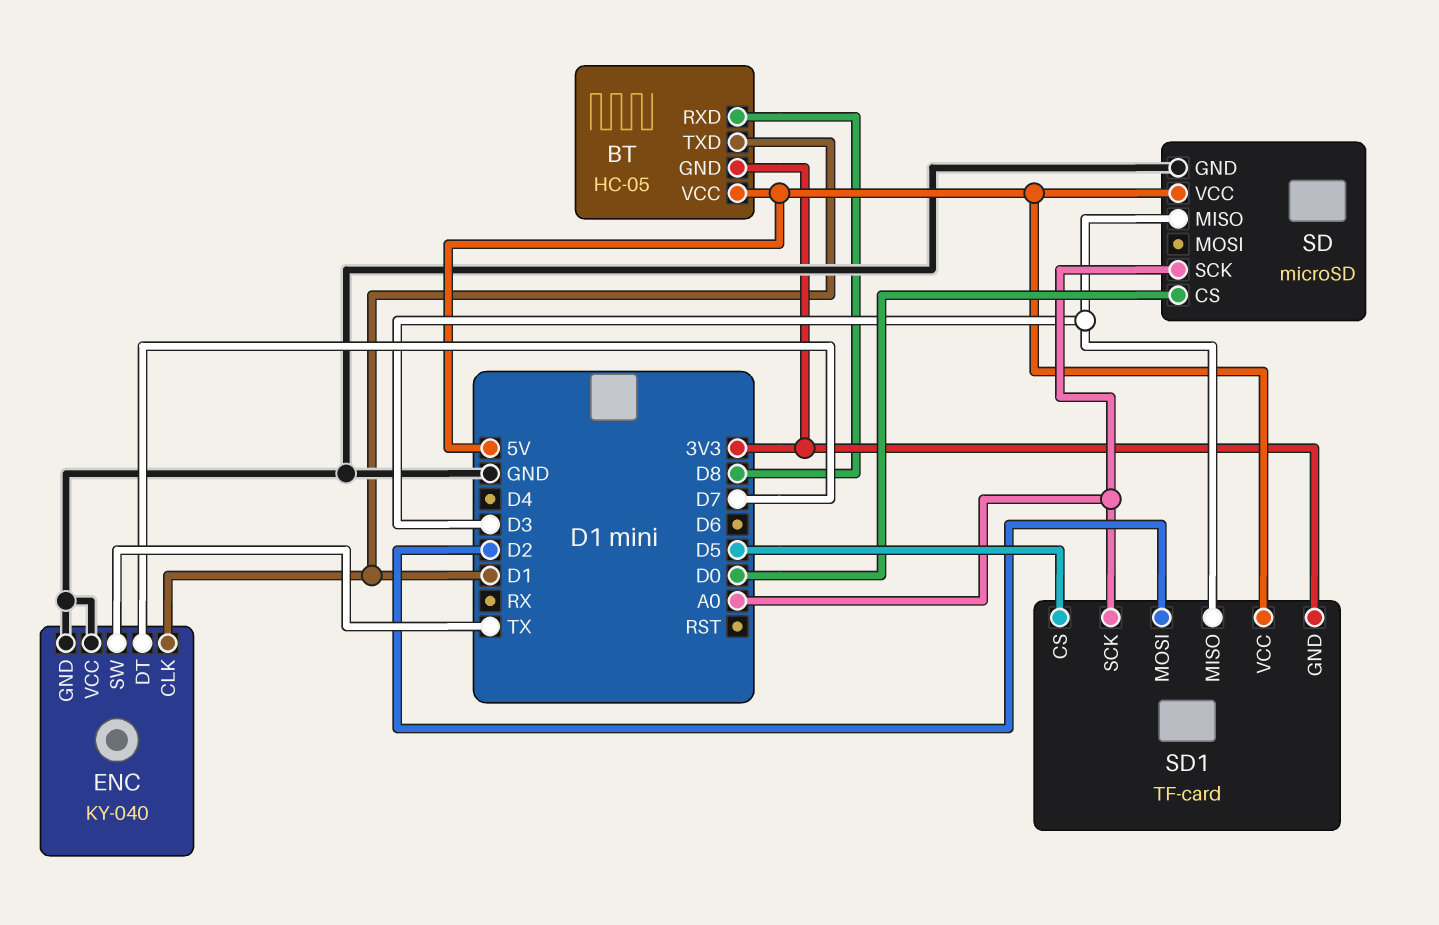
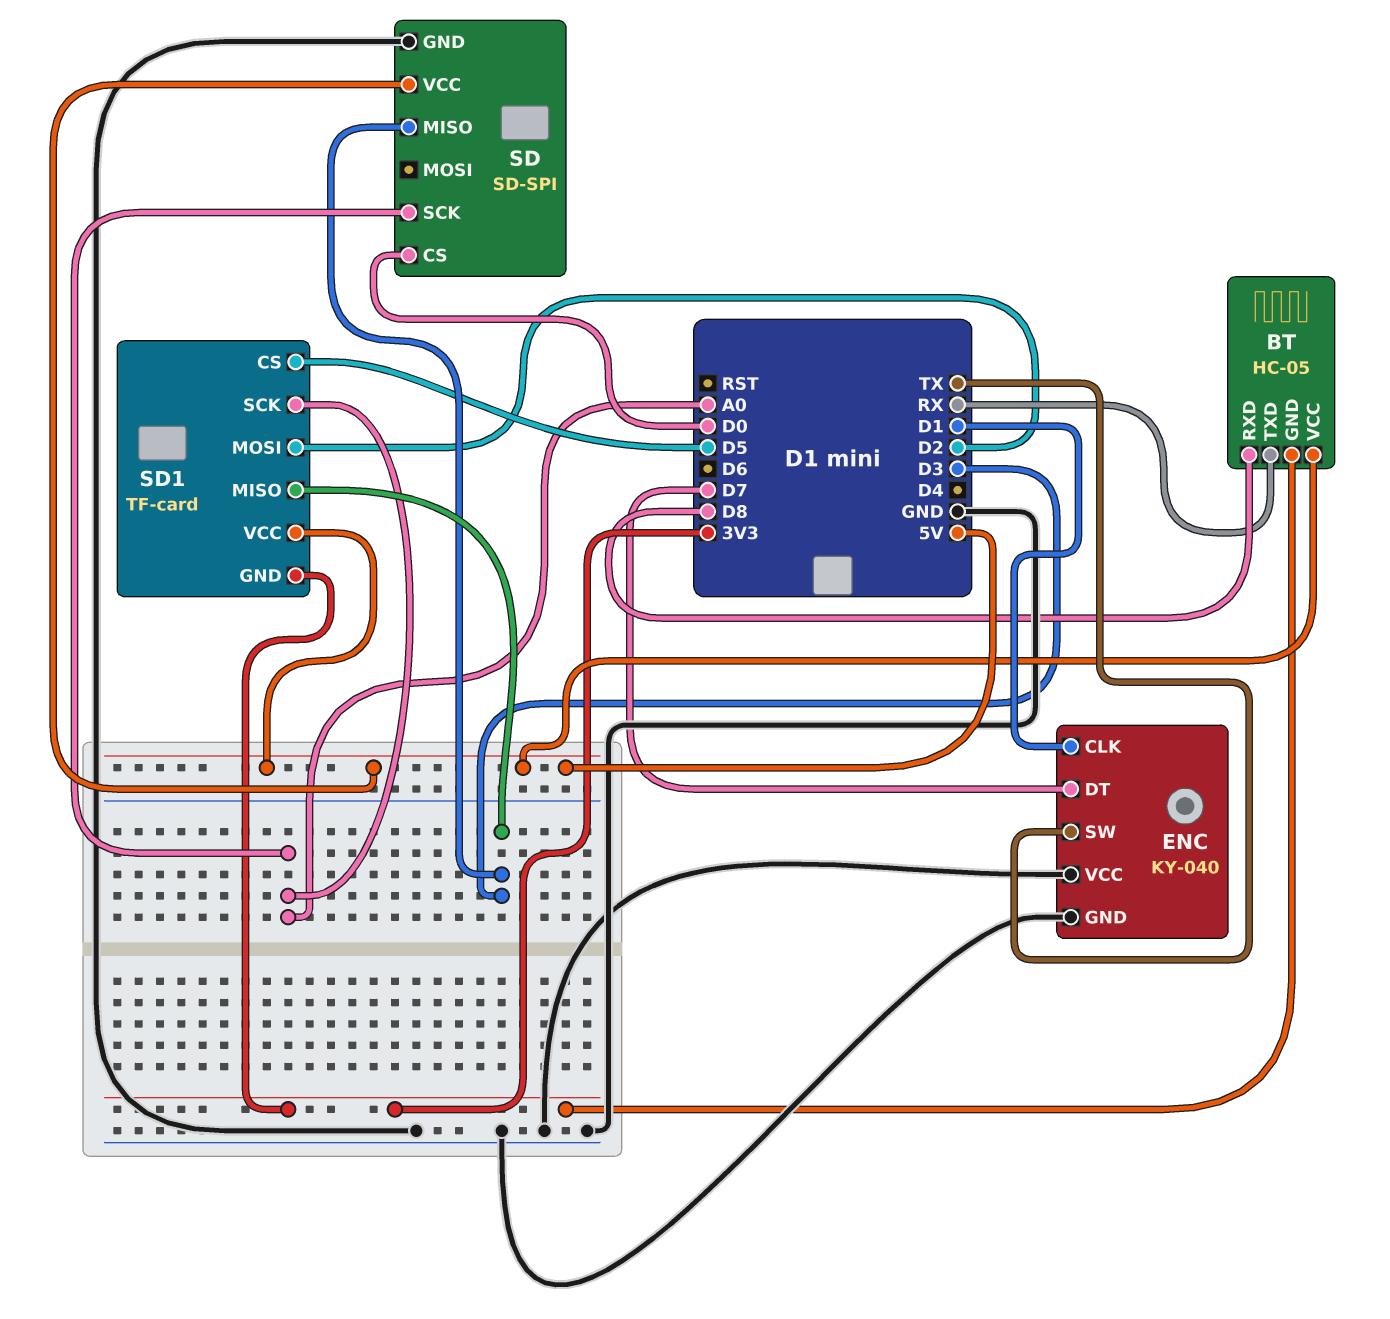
BT pin TXD: D1 -> RX
SD: microSD -> SD-SPI

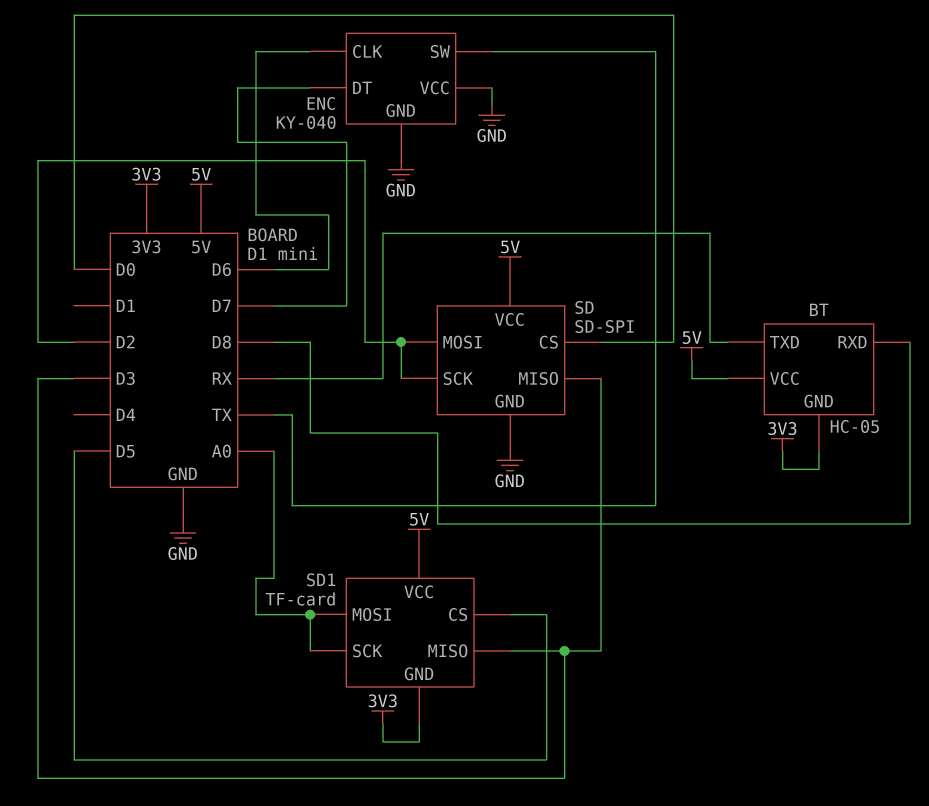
ENC pin CLK: D1 -> D6
SD pin MOSI: none -> D2
SD pin SCK: A0 -> D2
SD1 pin MOSI: D2 -> A0

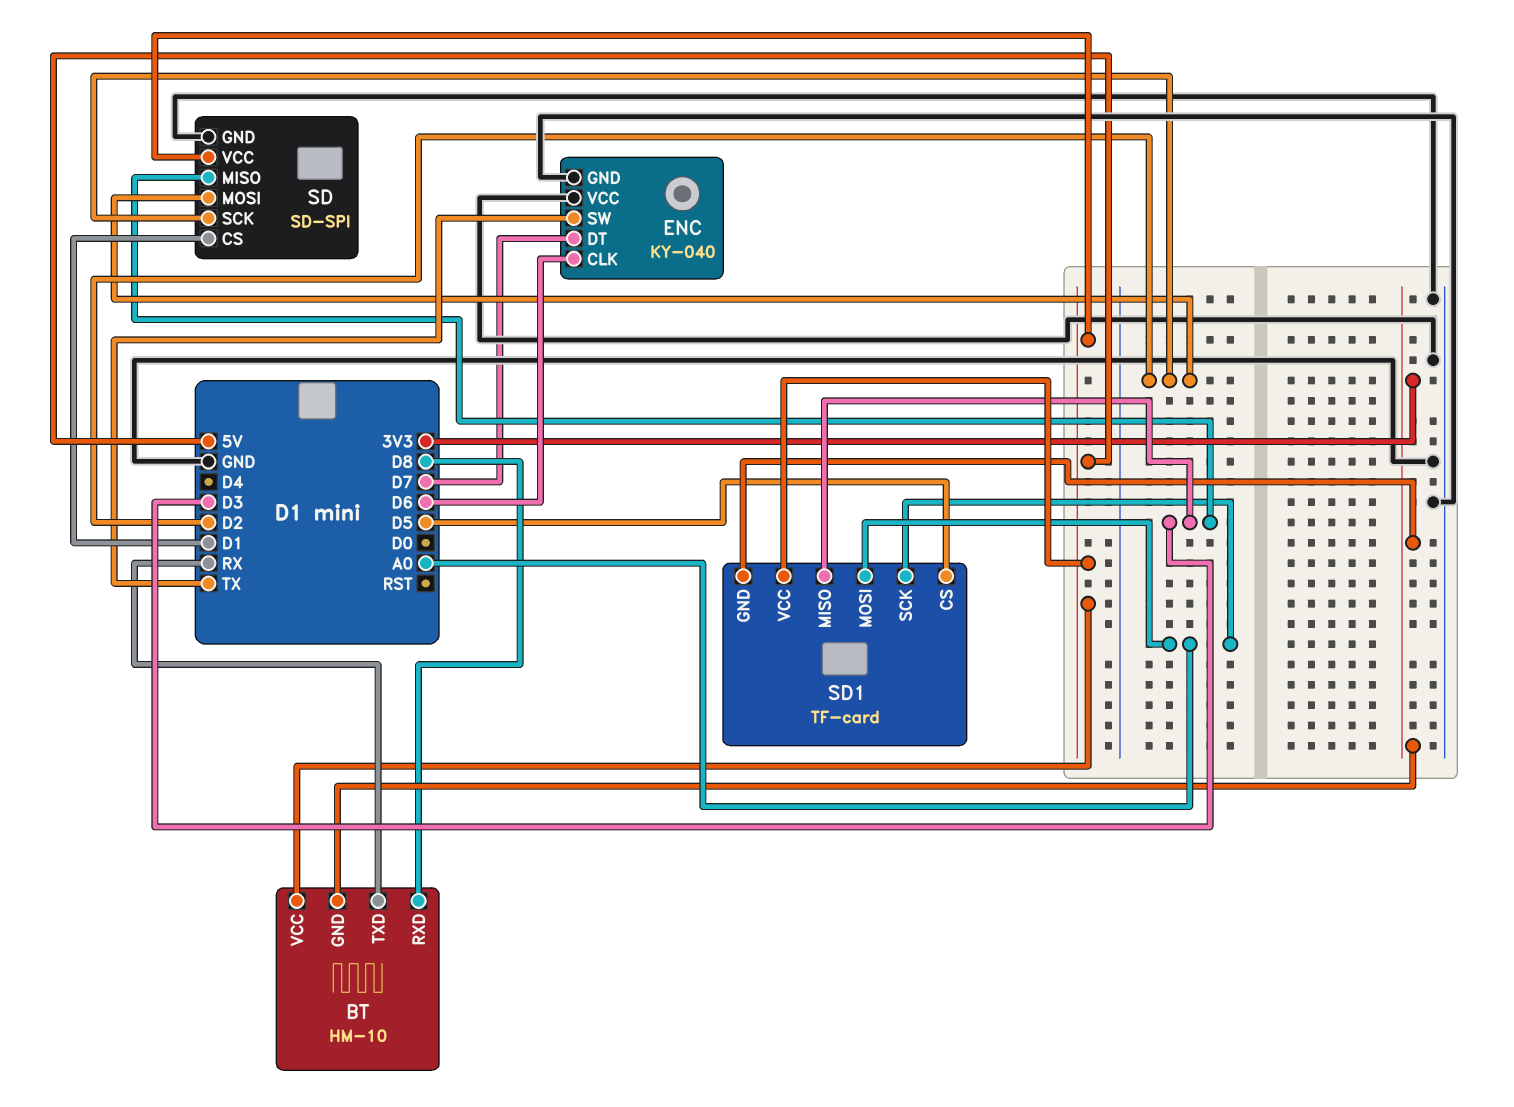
BT: HC-05 -> HM-10
SD pin CS: D0 -> D1

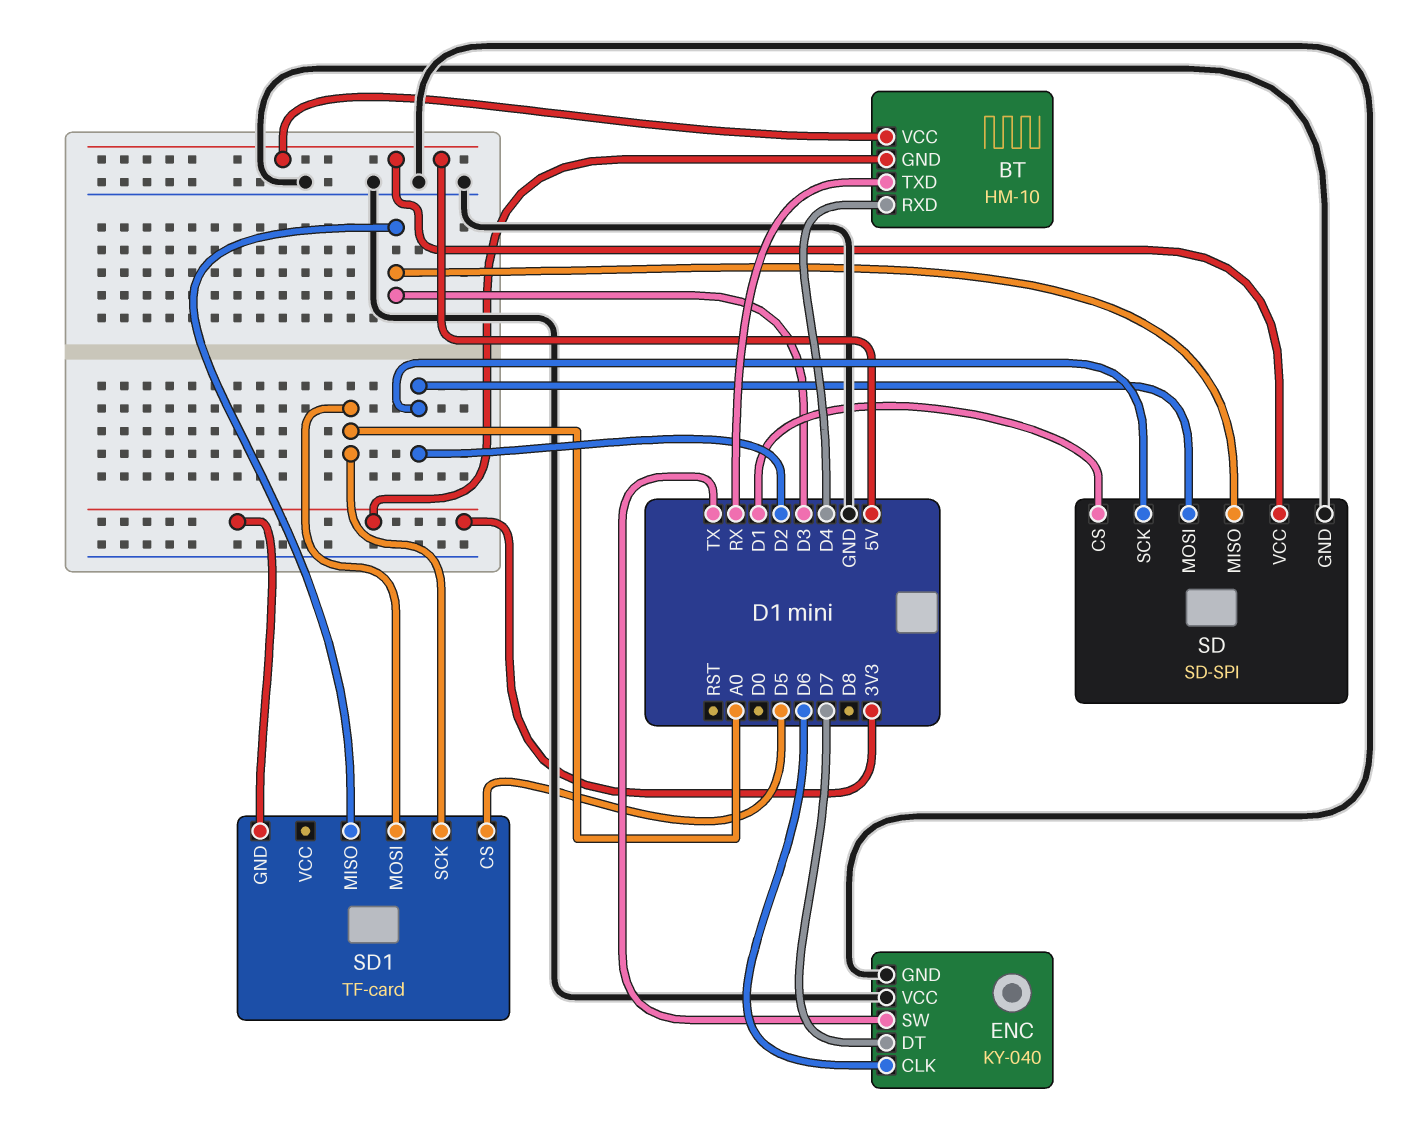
BT pin RXD: D8 -> D4
SD1 pin VCC: 5V -> none

